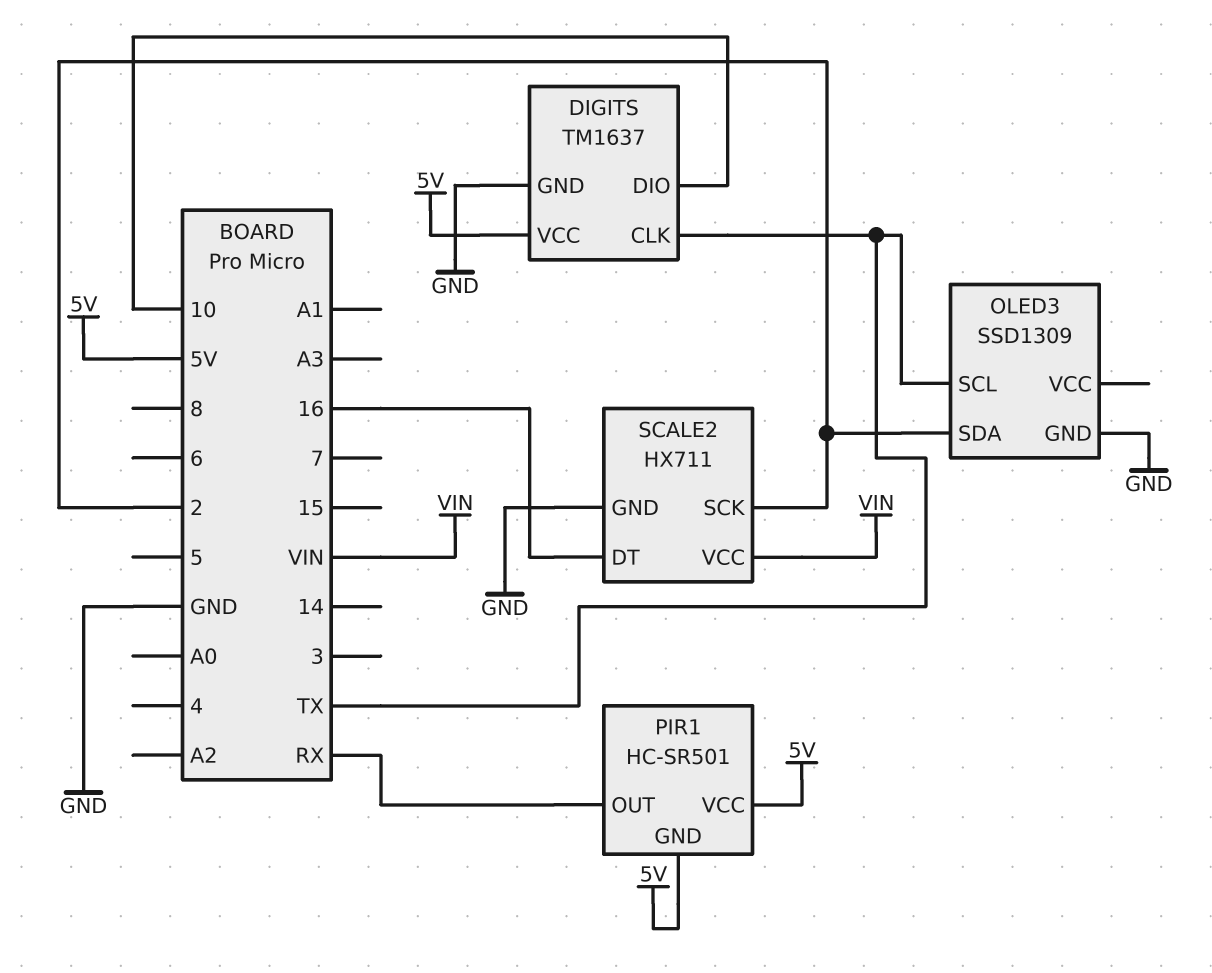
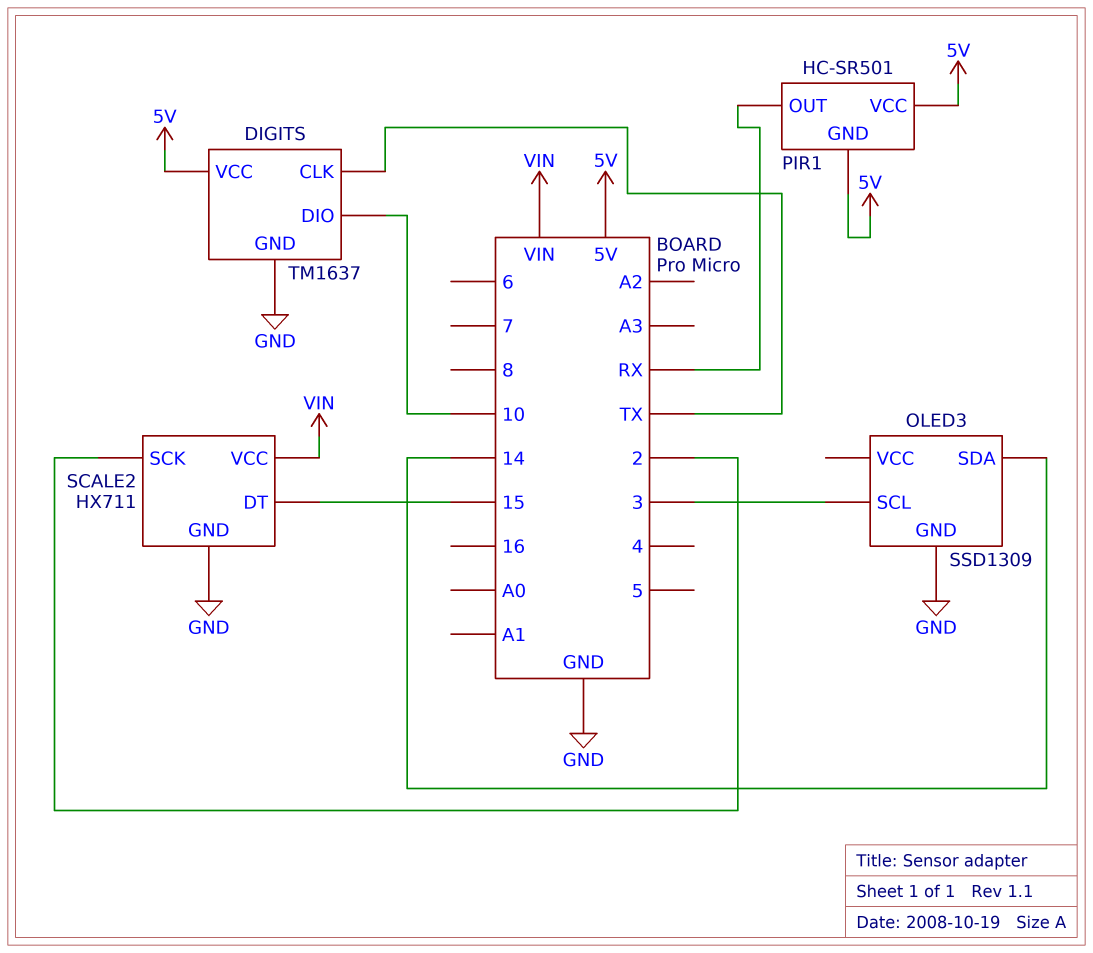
OLED3 pin SCL: TX -> 3
OLED3 pin SDA: 2 -> 14
SCALE2 pin DT: 16 -> 15

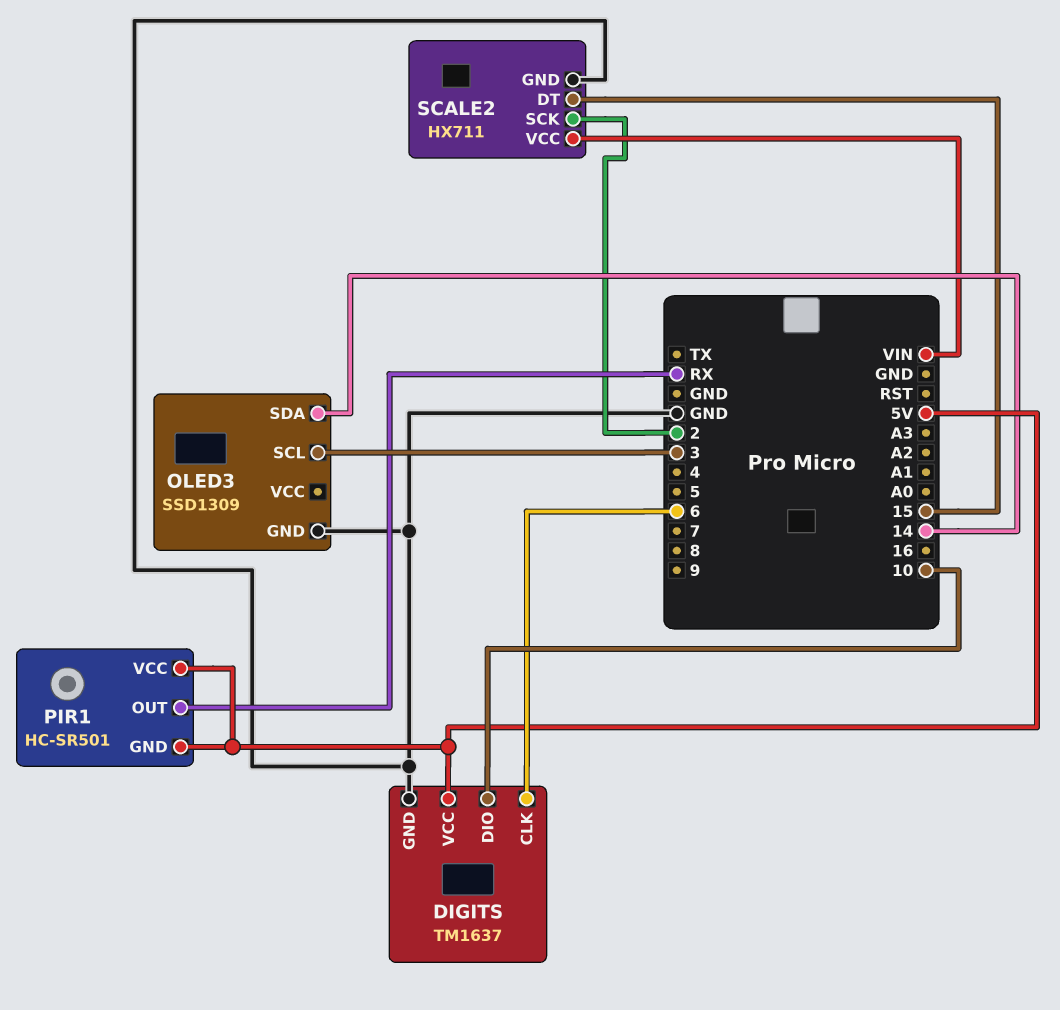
DIGITS pin CLK: TX -> 6

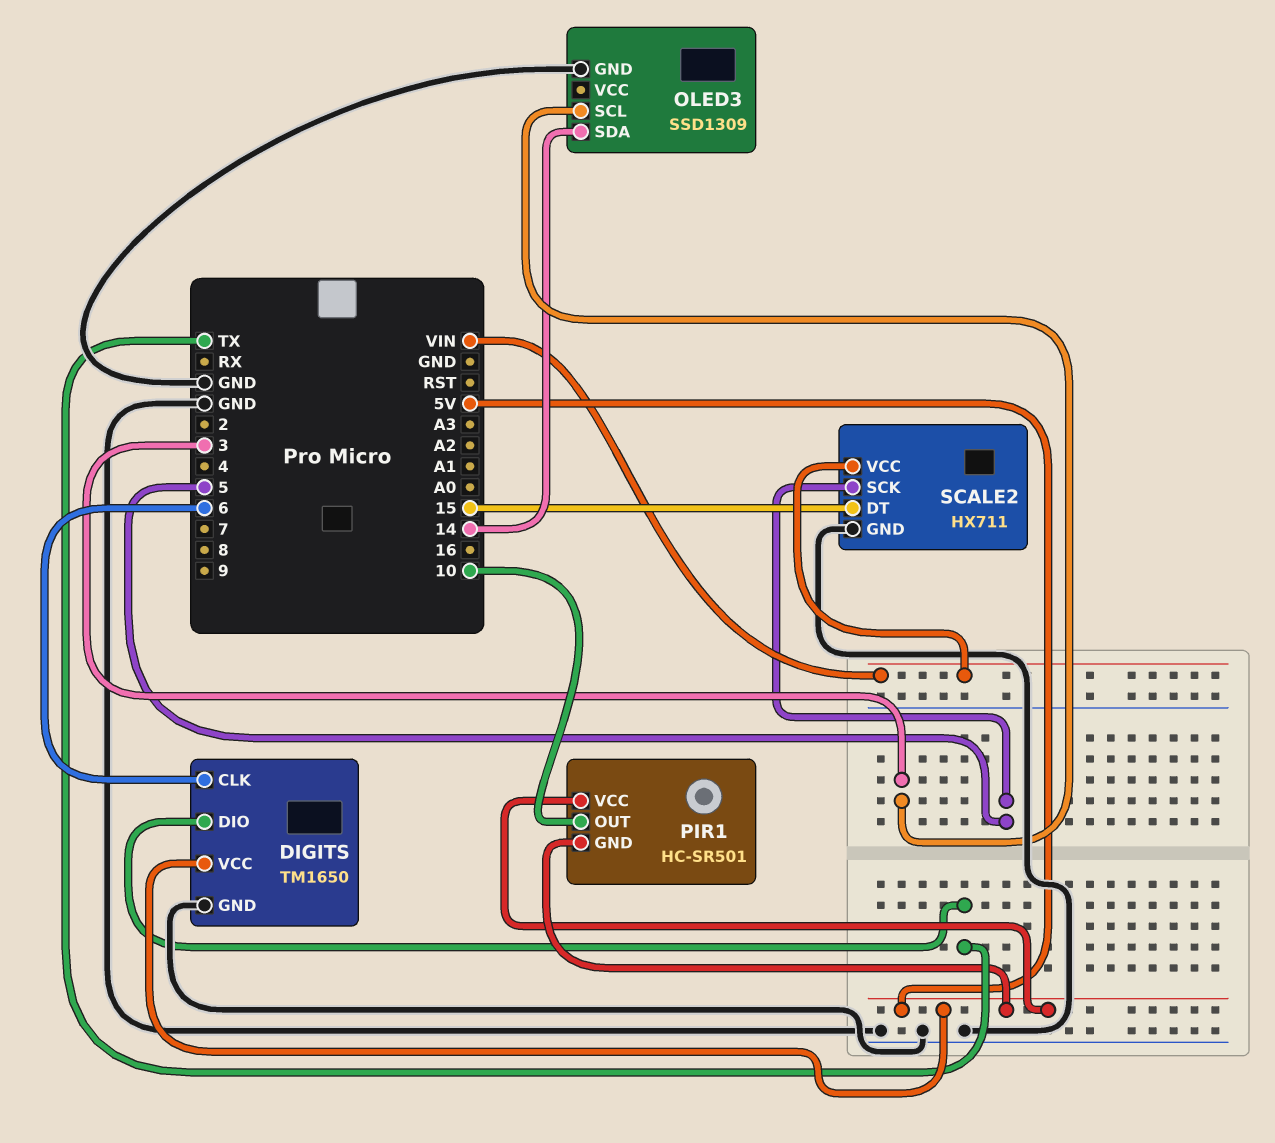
DIGITS: TM1637 -> TM1650
DIGITS pin DIO: 10 -> TX
PIR1 pin OUT: RX -> 10
SCALE2 pin SCK: 2 -> 5

